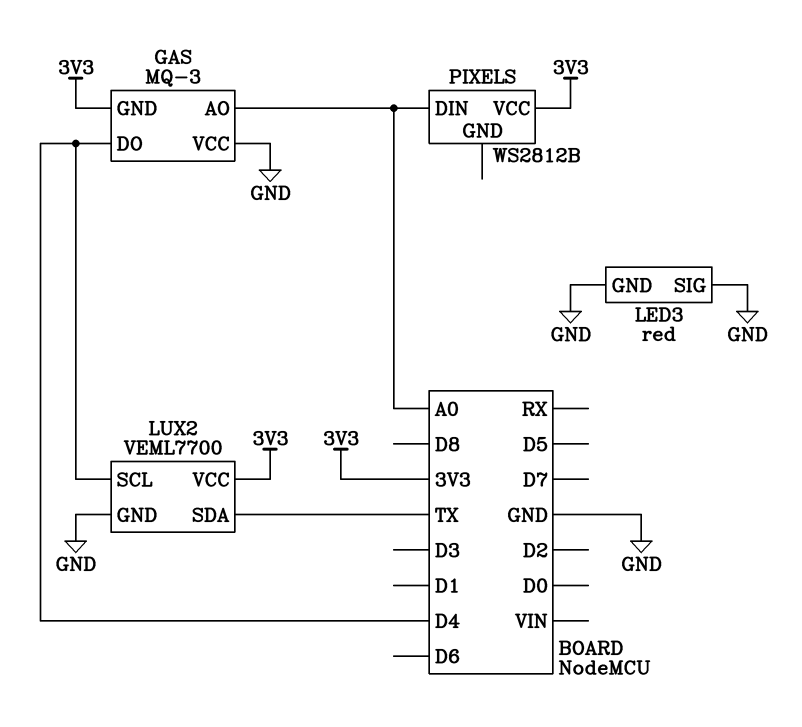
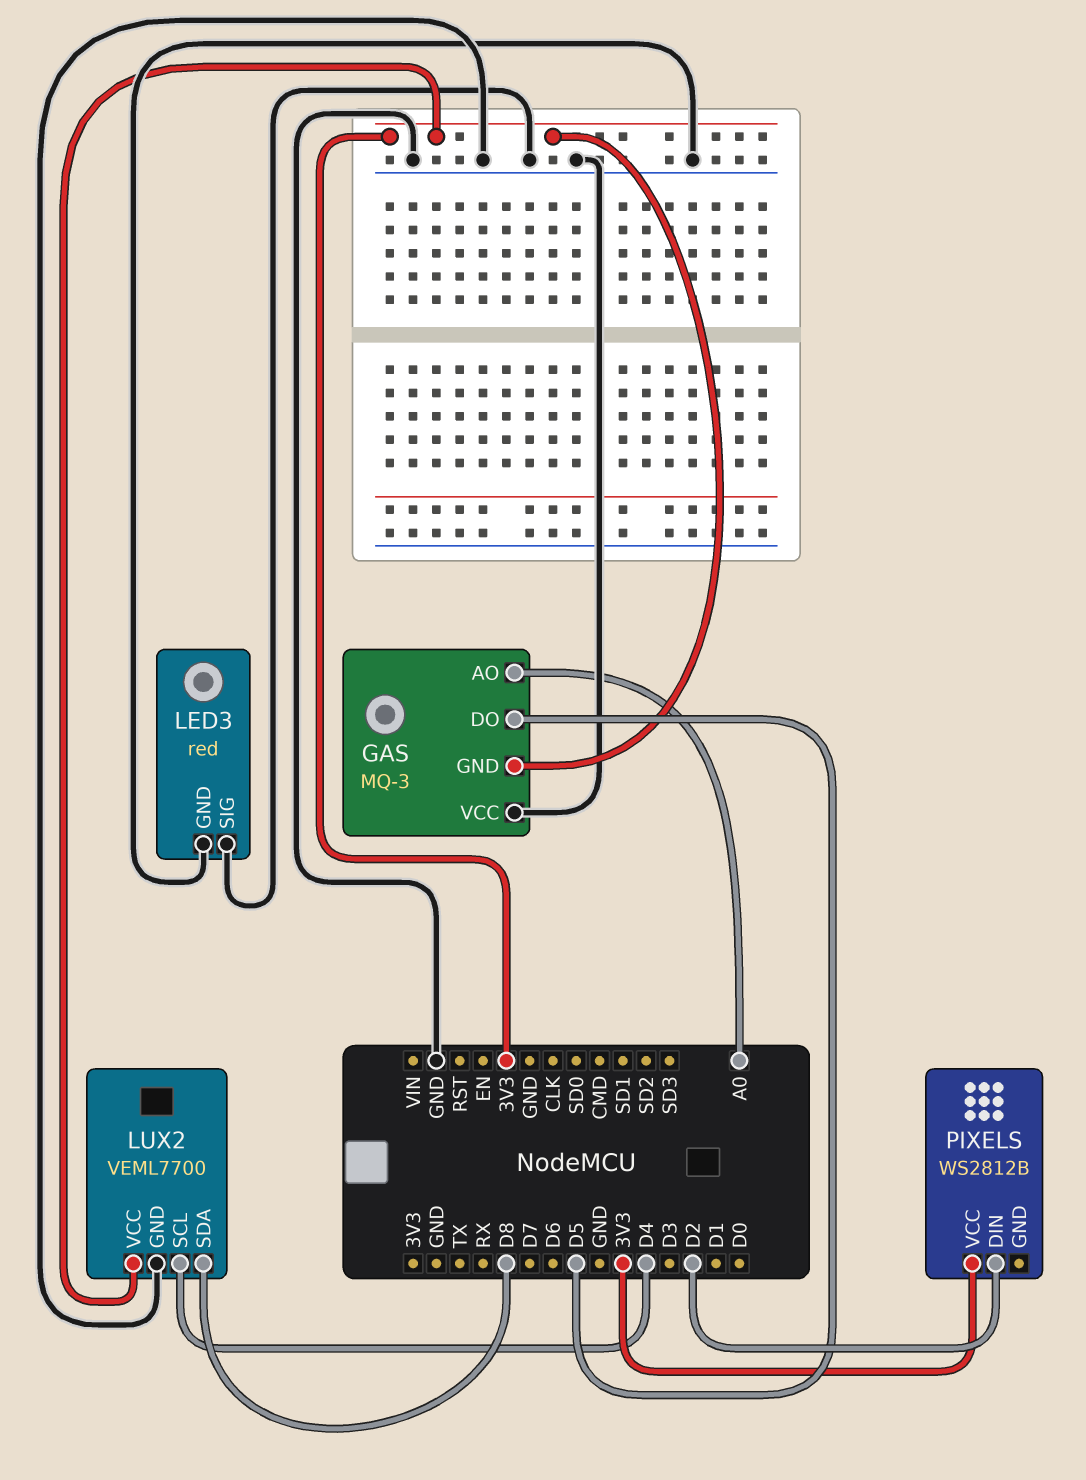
GAS pin DO: D4 -> D5
LUX2 pin SDA: TX -> D8
PIXELS pin DIN: A0 -> D2

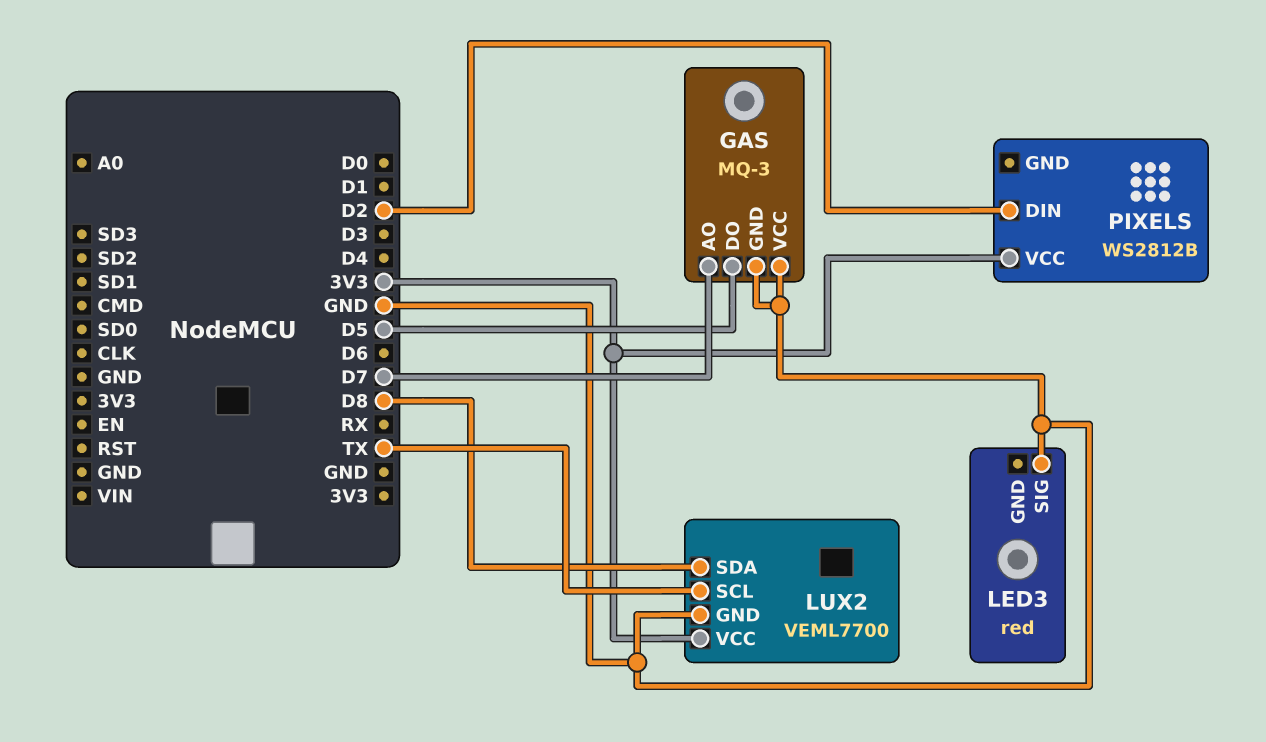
GAS pin AO: A0 -> D7
GAS pin GND: 3V3 -> GND
LED3 pin GND: GND -> none
LUX2 pin SCL: D4 -> TX

